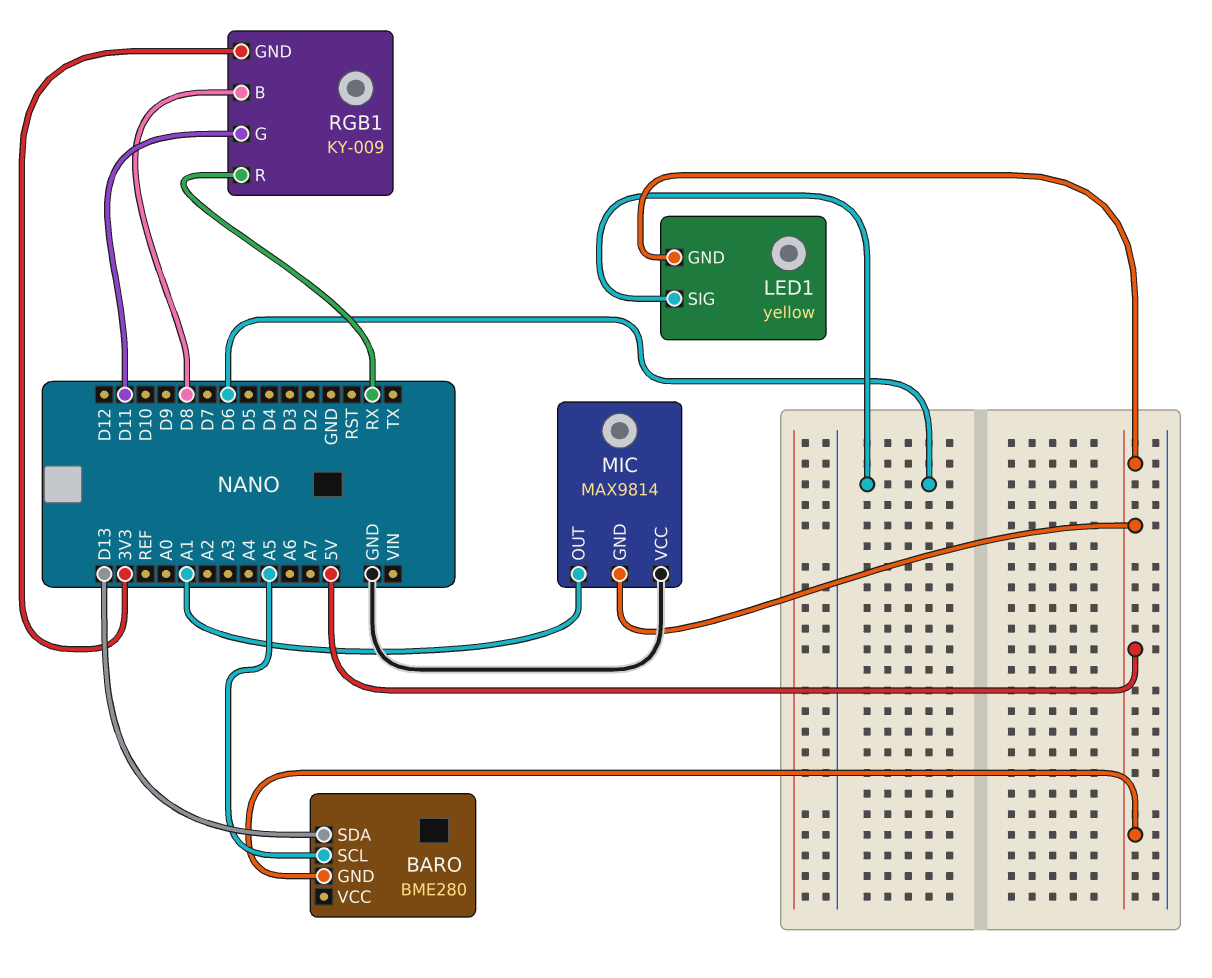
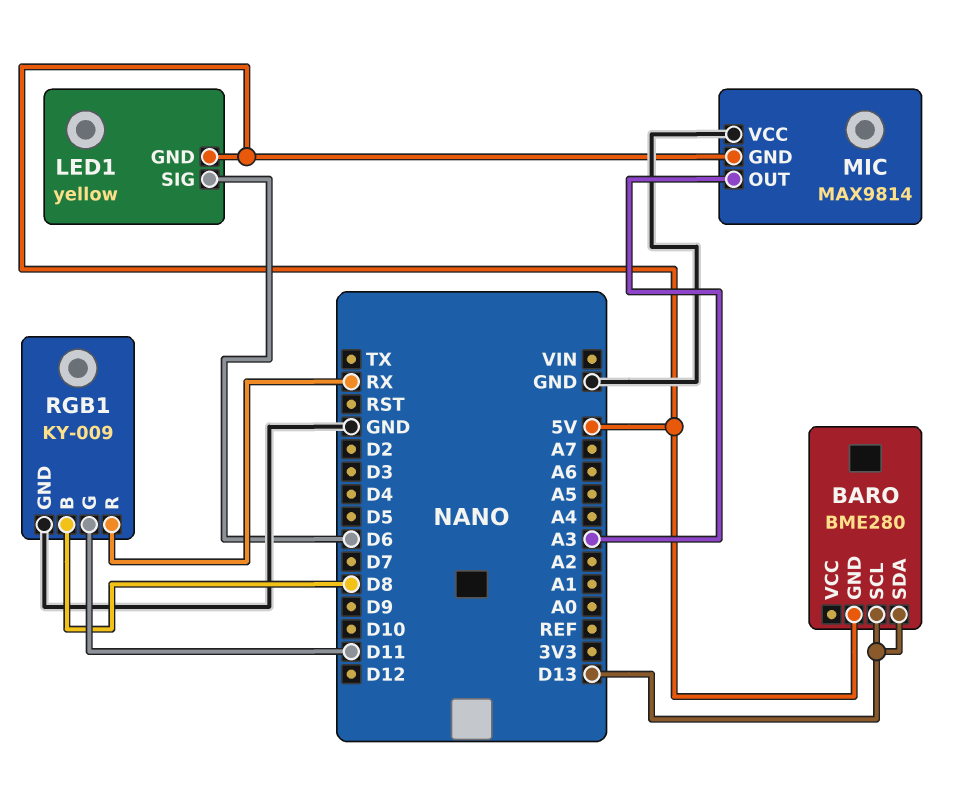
BARO pin SCL: A5 -> D13
MIC pin OUT: A1 -> A3
RGB1 pin GND: 3V3 -> GND

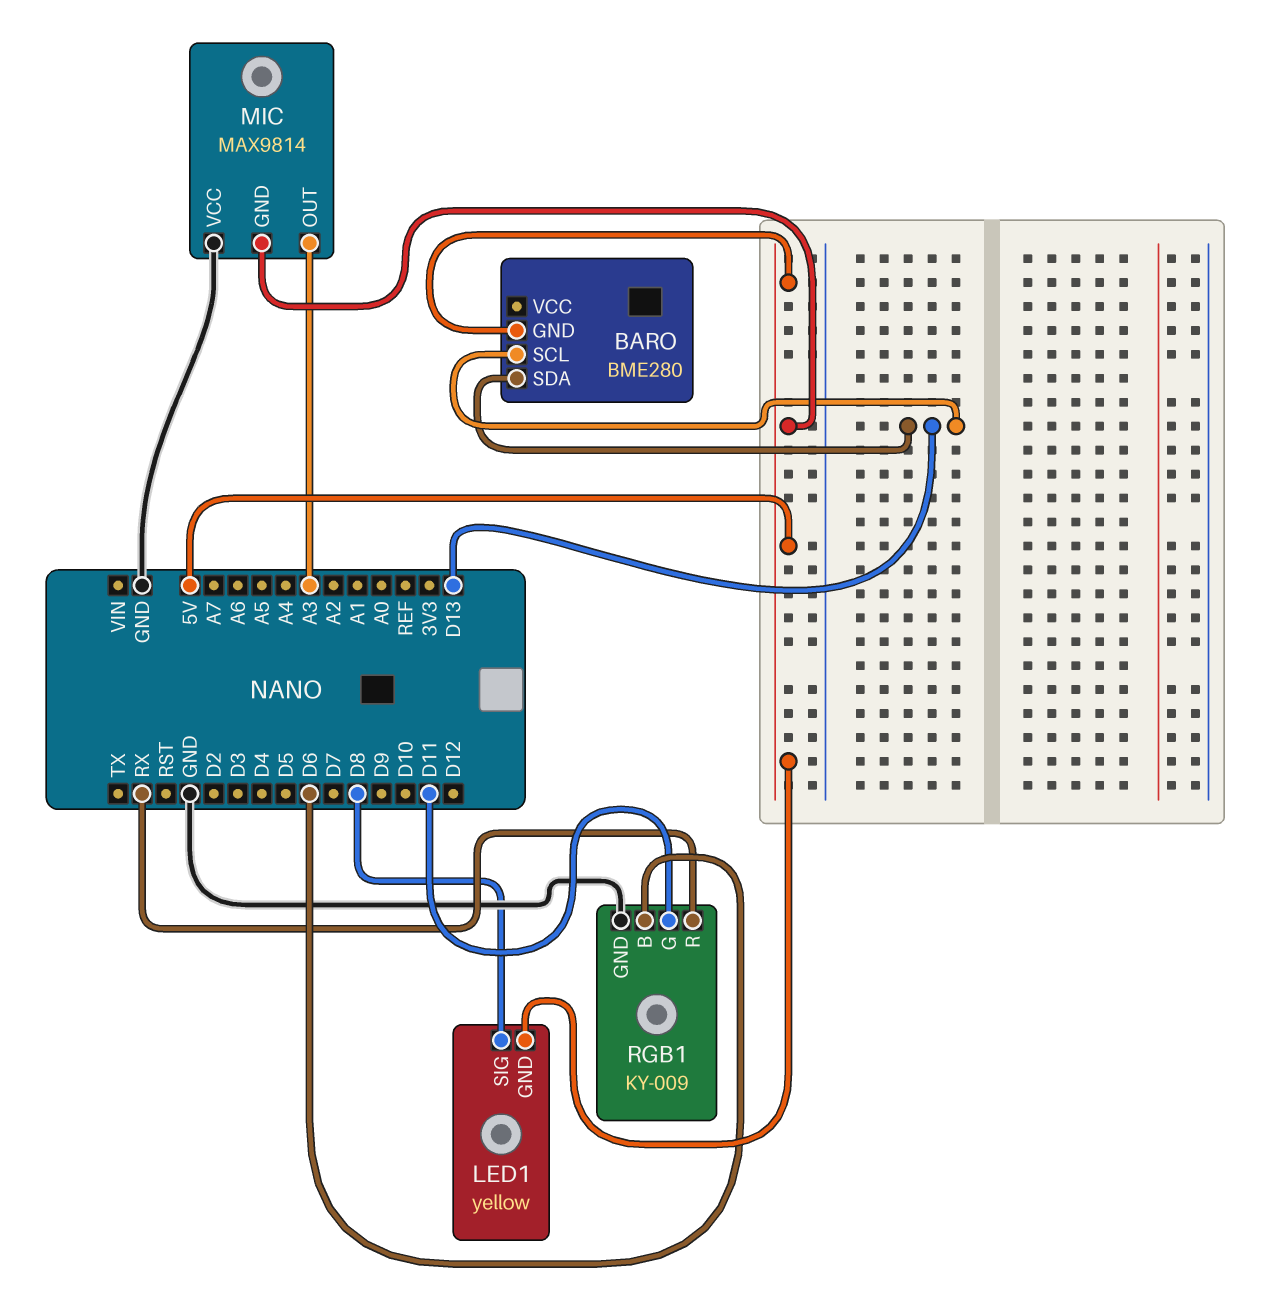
LED1 pin SIG: D6 -> D8
RGB1 pin B: D8 -> D6

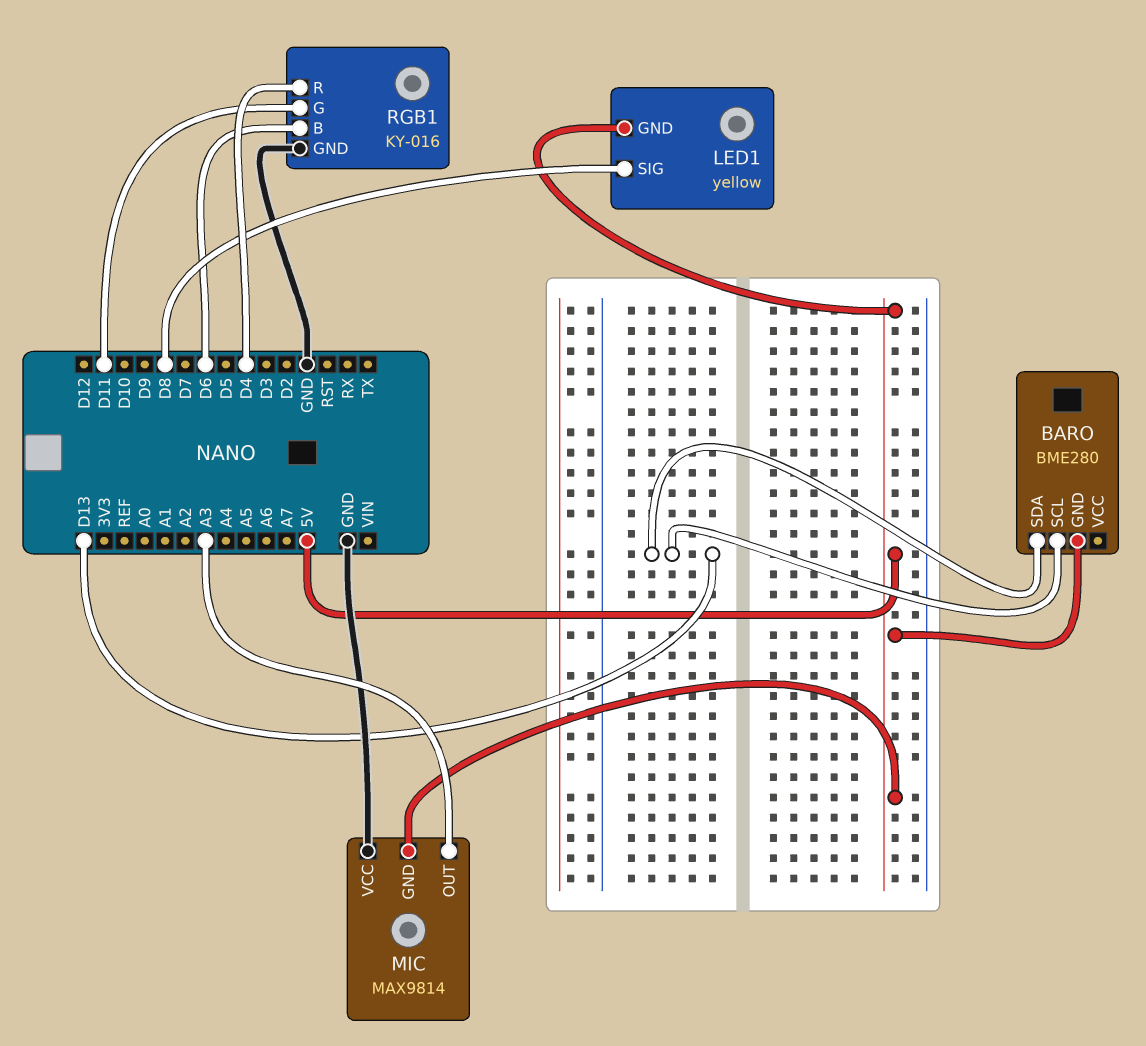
RGB1: KY-009 -> KY-016
RGB1 pin R: RX -> D4

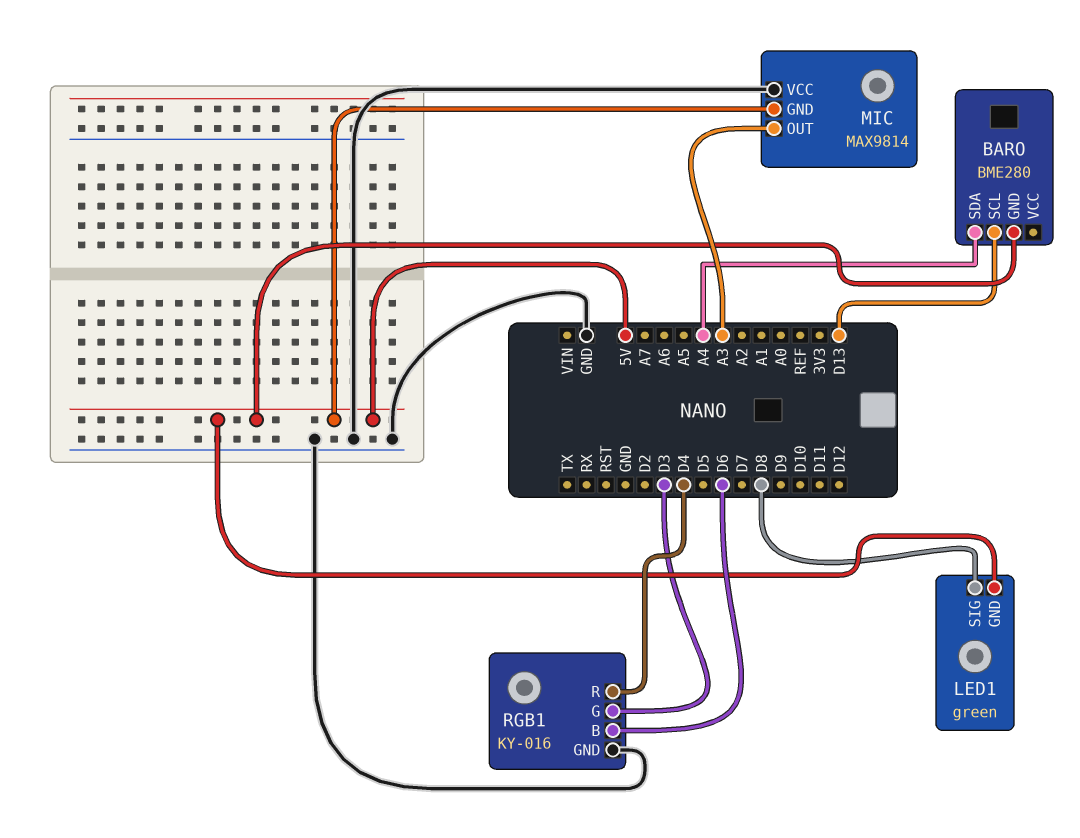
BARO pin SDA: D13 -> A4
LED1: yellow -> green
RGB1 pin G: D11 -> D3

